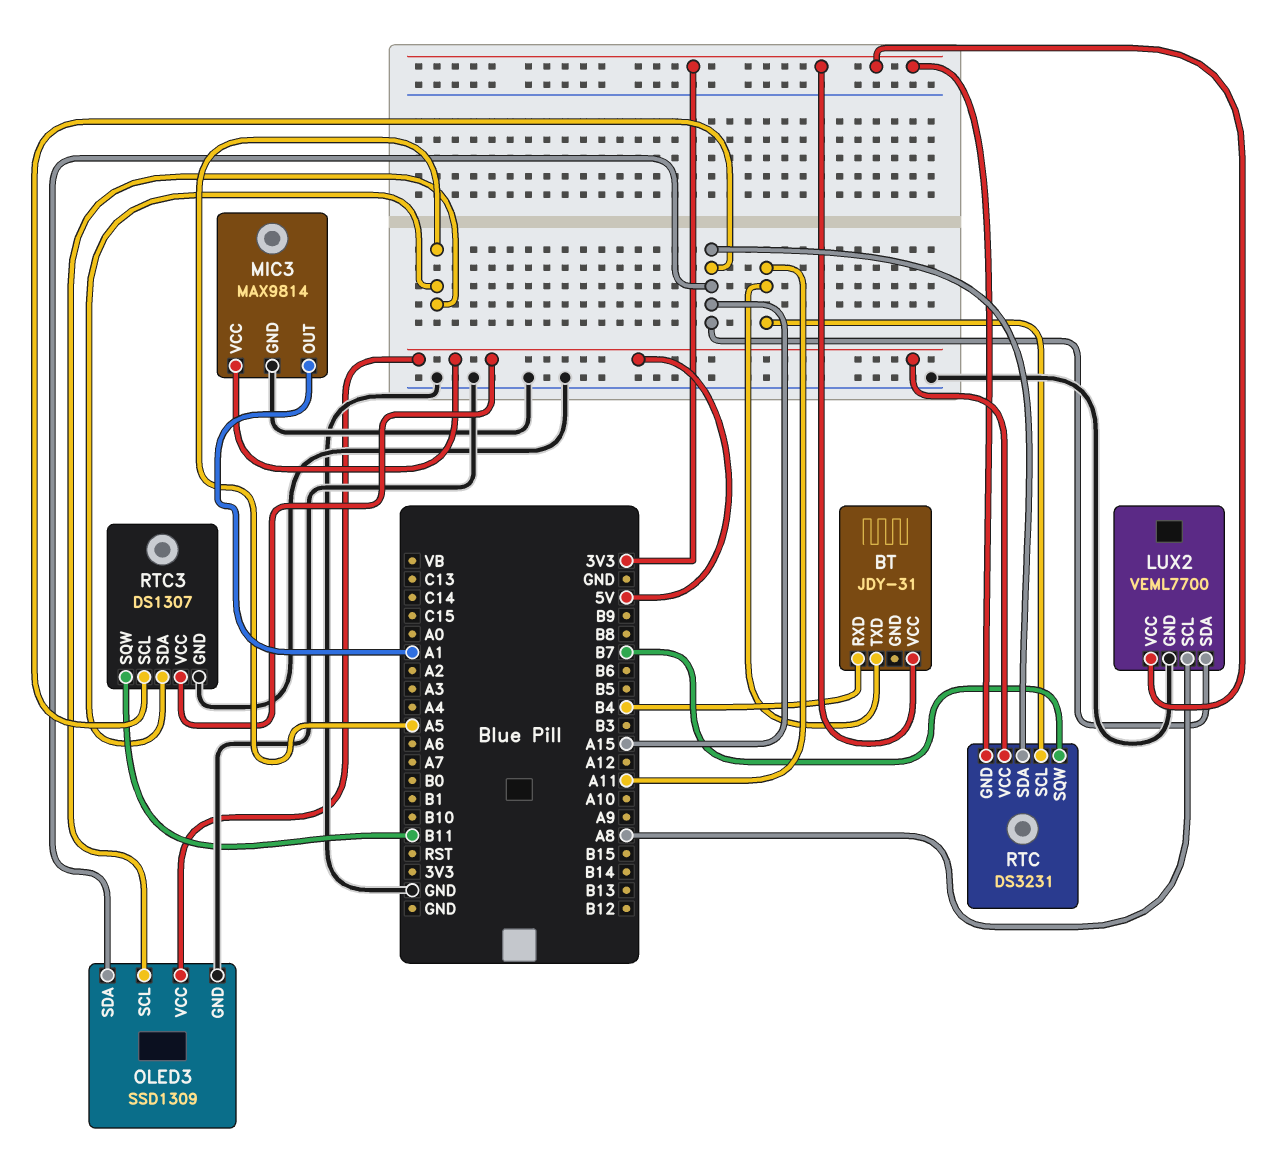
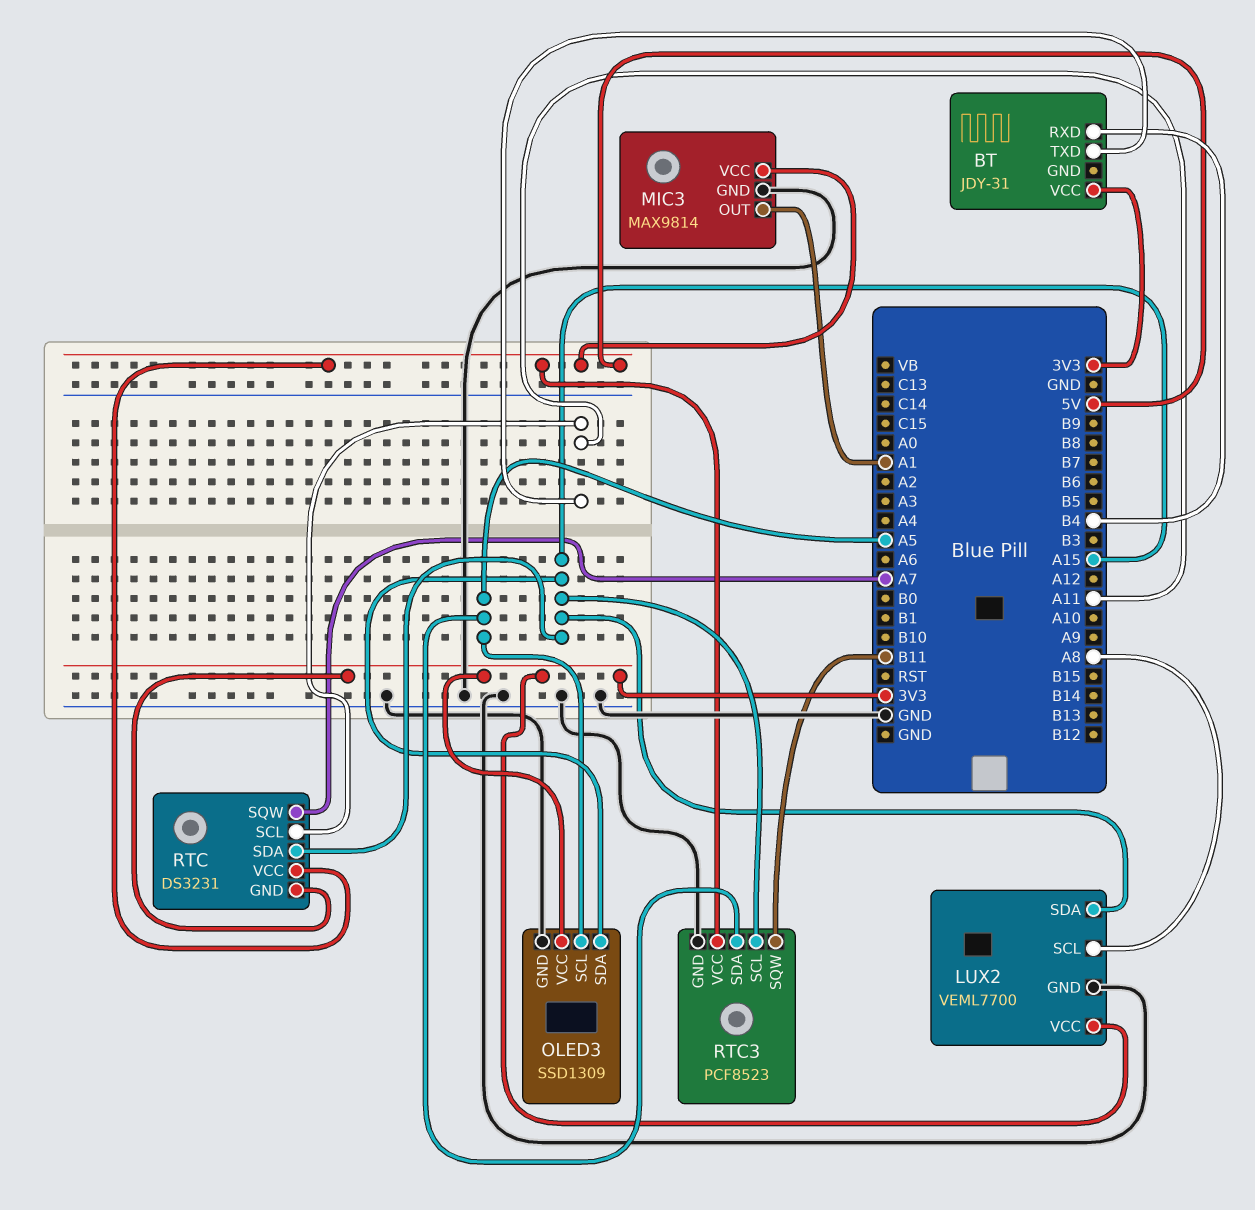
OLED3 pin VCC: 5V -> 3V3
RTC pin SQW: B7 -> A7
RTC3: DS1307 -> PCF8523

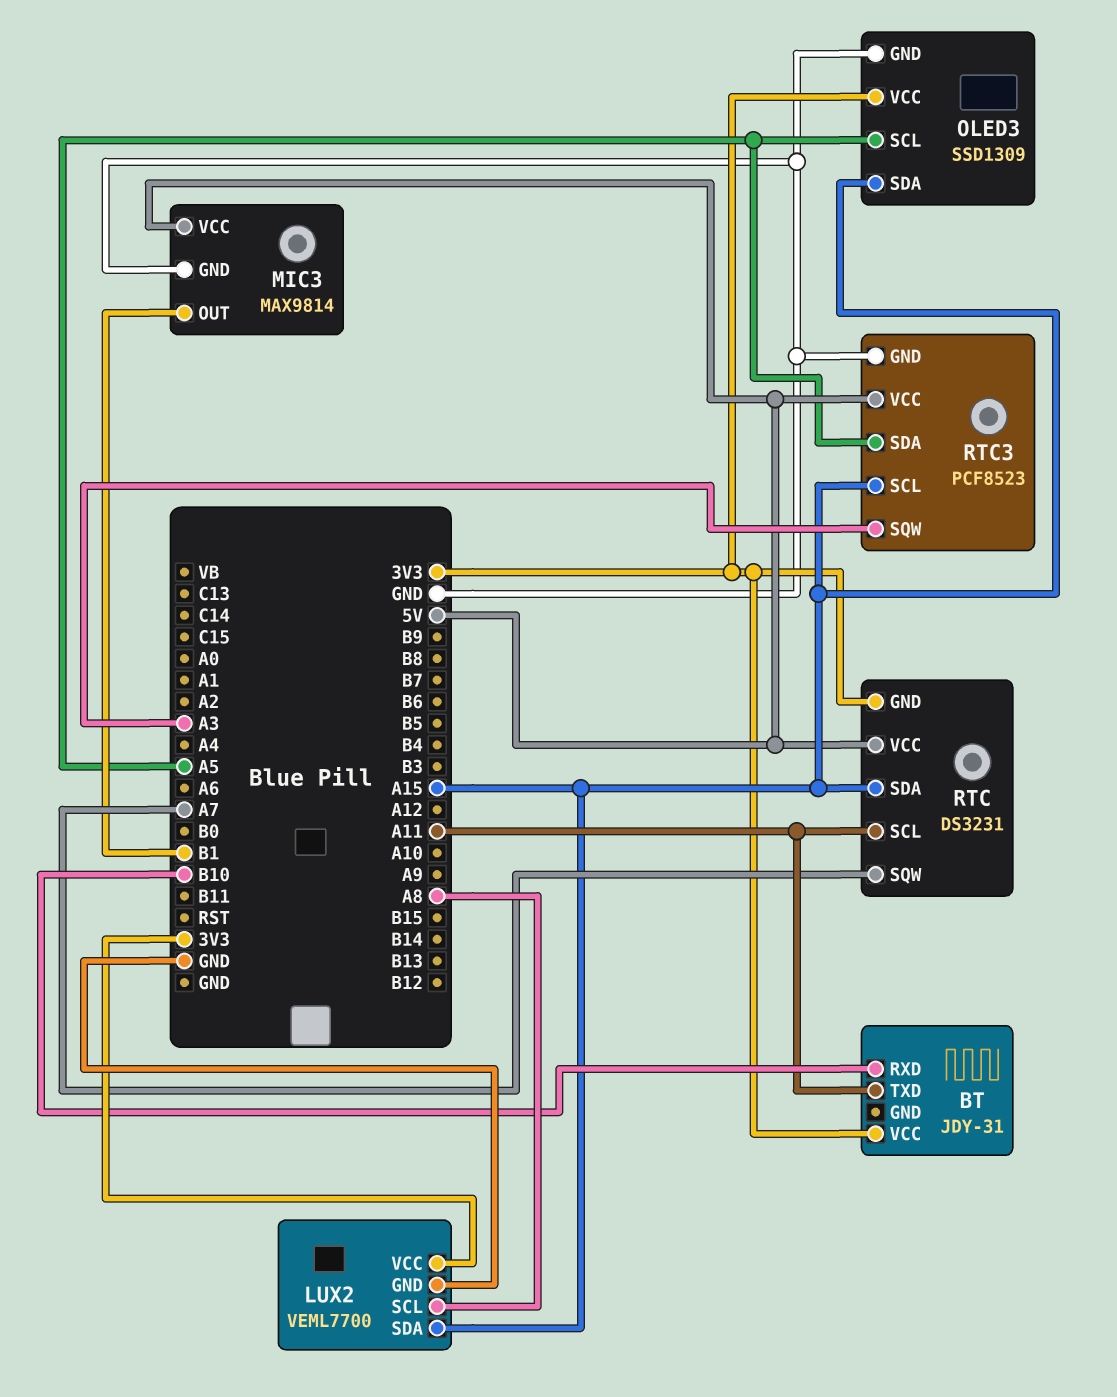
BT pin RXD: B4 -> B10
MIC3 pin OUT: A1 -> B1
RTC3 pin SQW: B11 -> A3

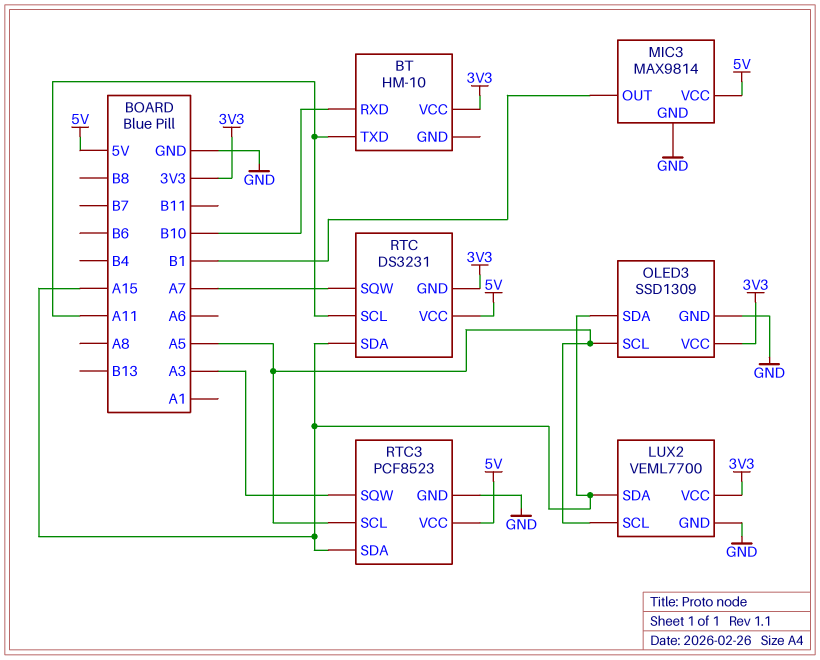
BT: JDY-31 -> HM-10
LUX2 pin SCL: A8 -> A5
RTC3 pin SCL: A15 -> A5
RTC3 pin SDA: A5 -> A15

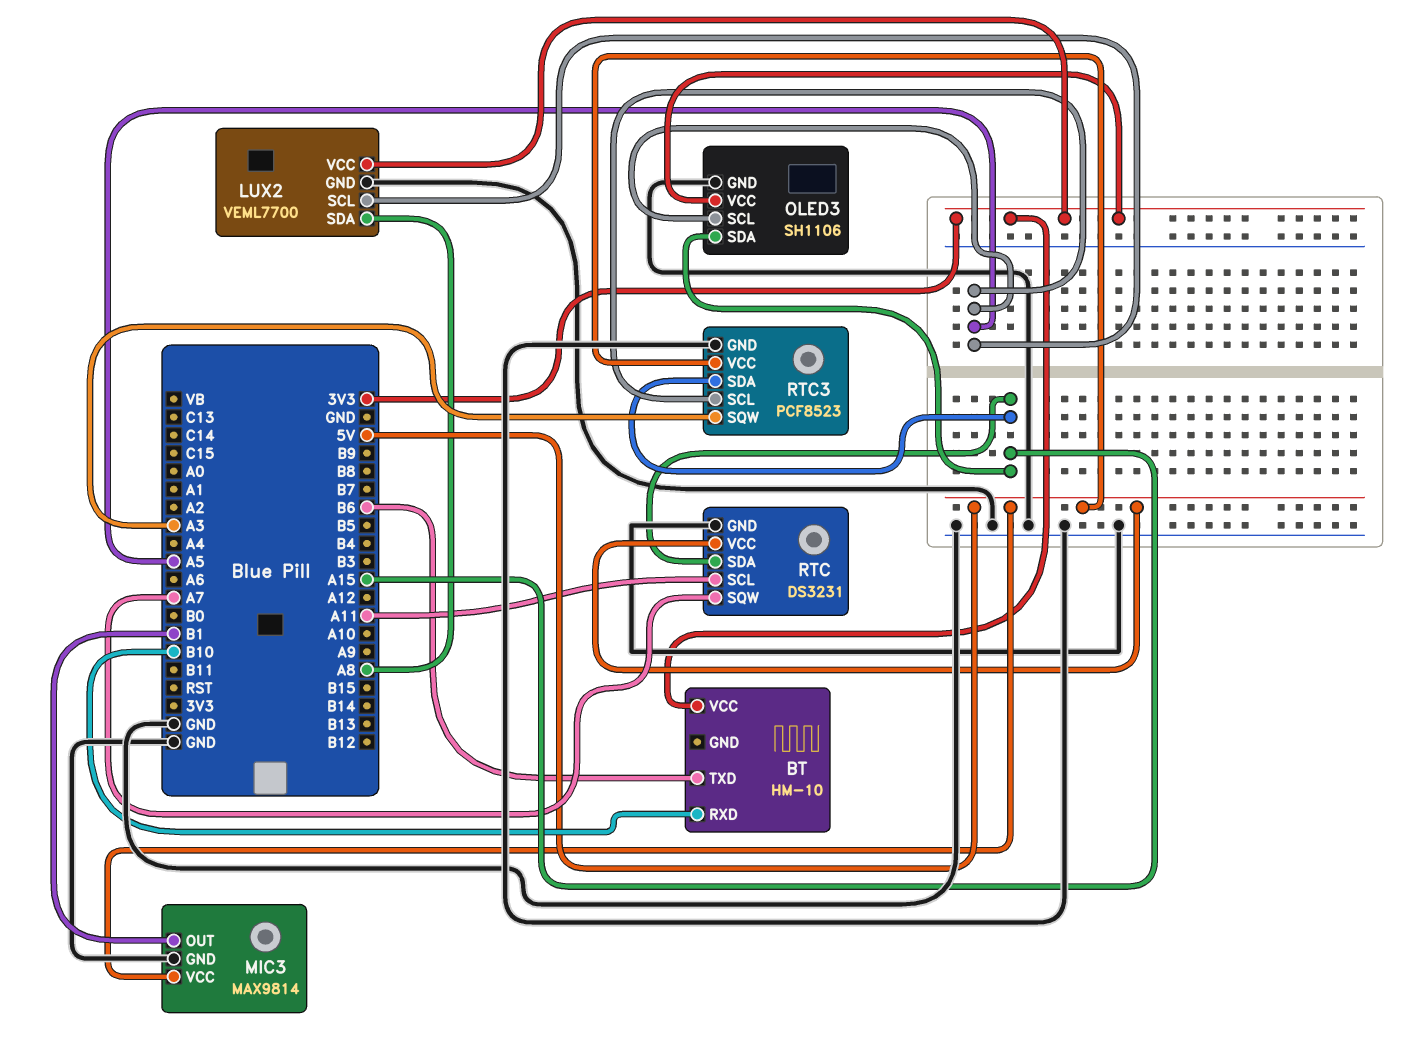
BT pin TXD: A11 -> B6
LUX2 pin SDA: A15 -> A8
OLED3: SSD1309 -> SH1106
RTC pin GND: 3V3 -> GND

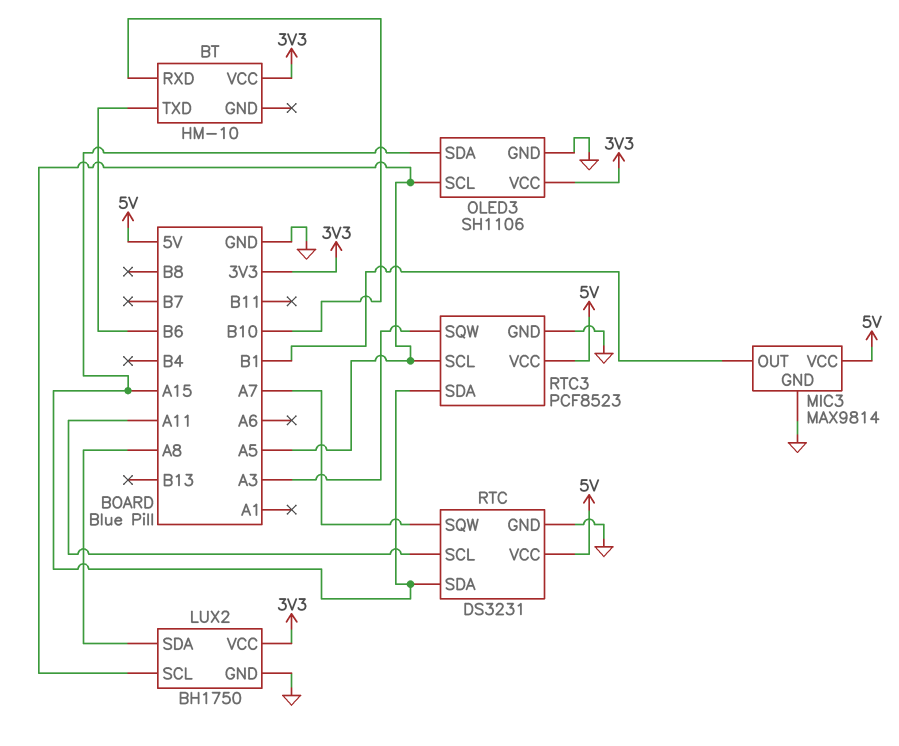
LUX2: VEML7700 -> BH1750

